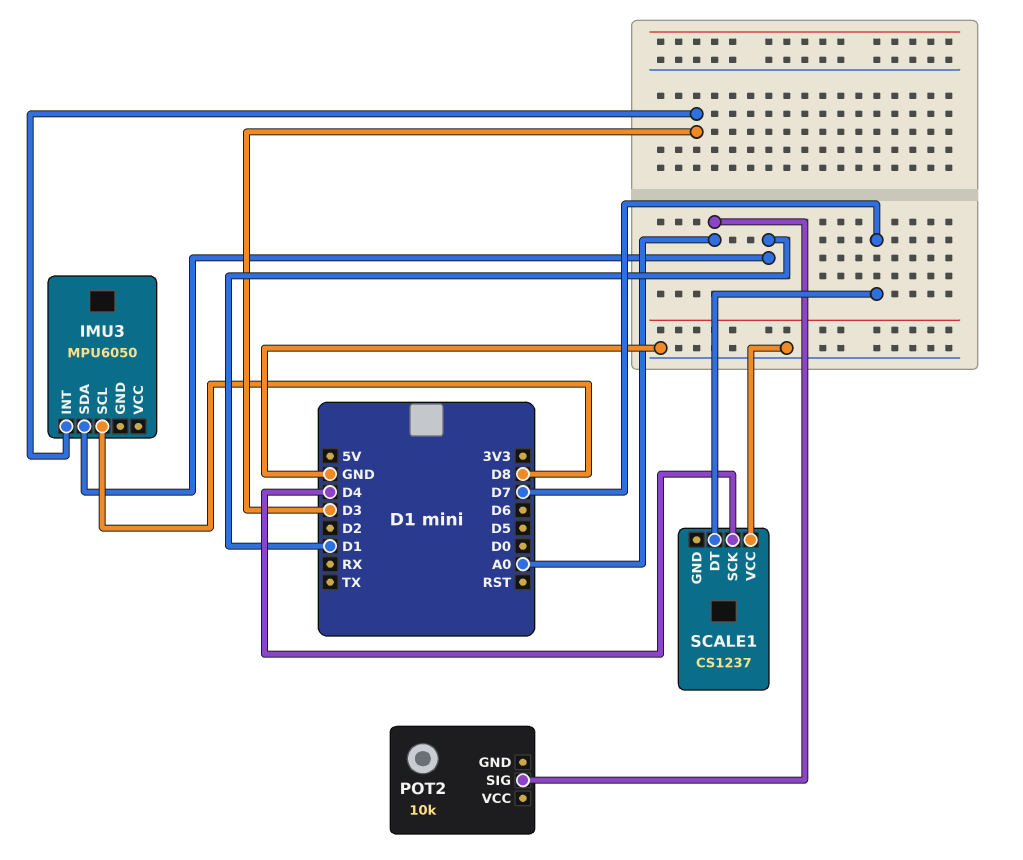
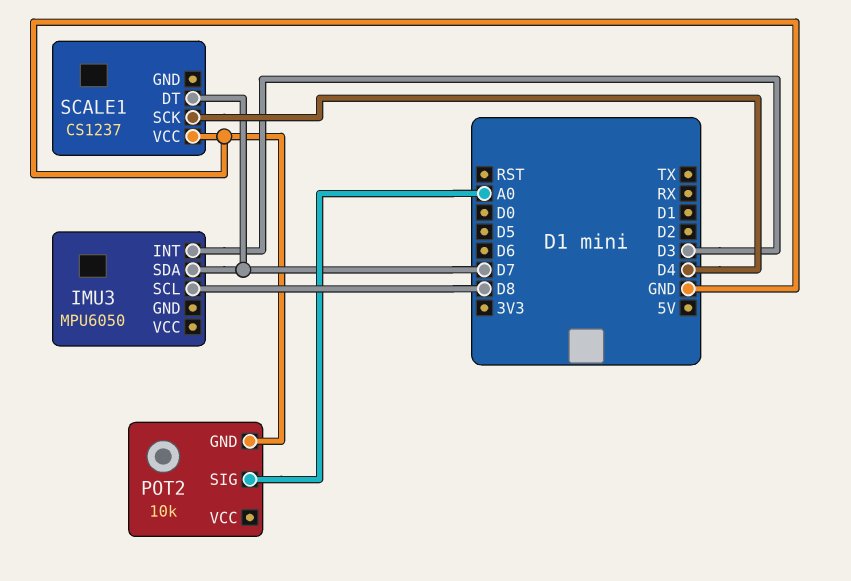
IMU3 pin SDA: D1 -> D7
POT2 pin GND: none -> GND

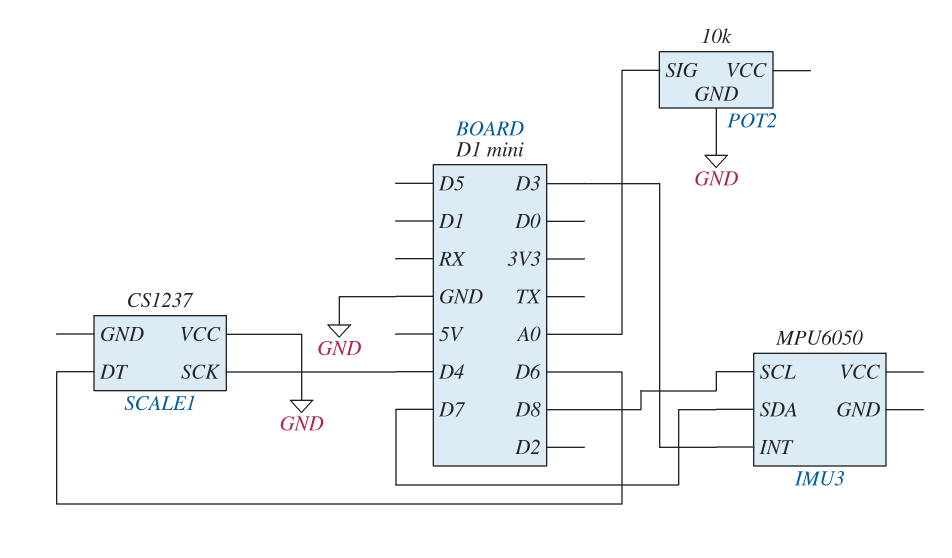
SCALE1 pin DT: D7 -> D6

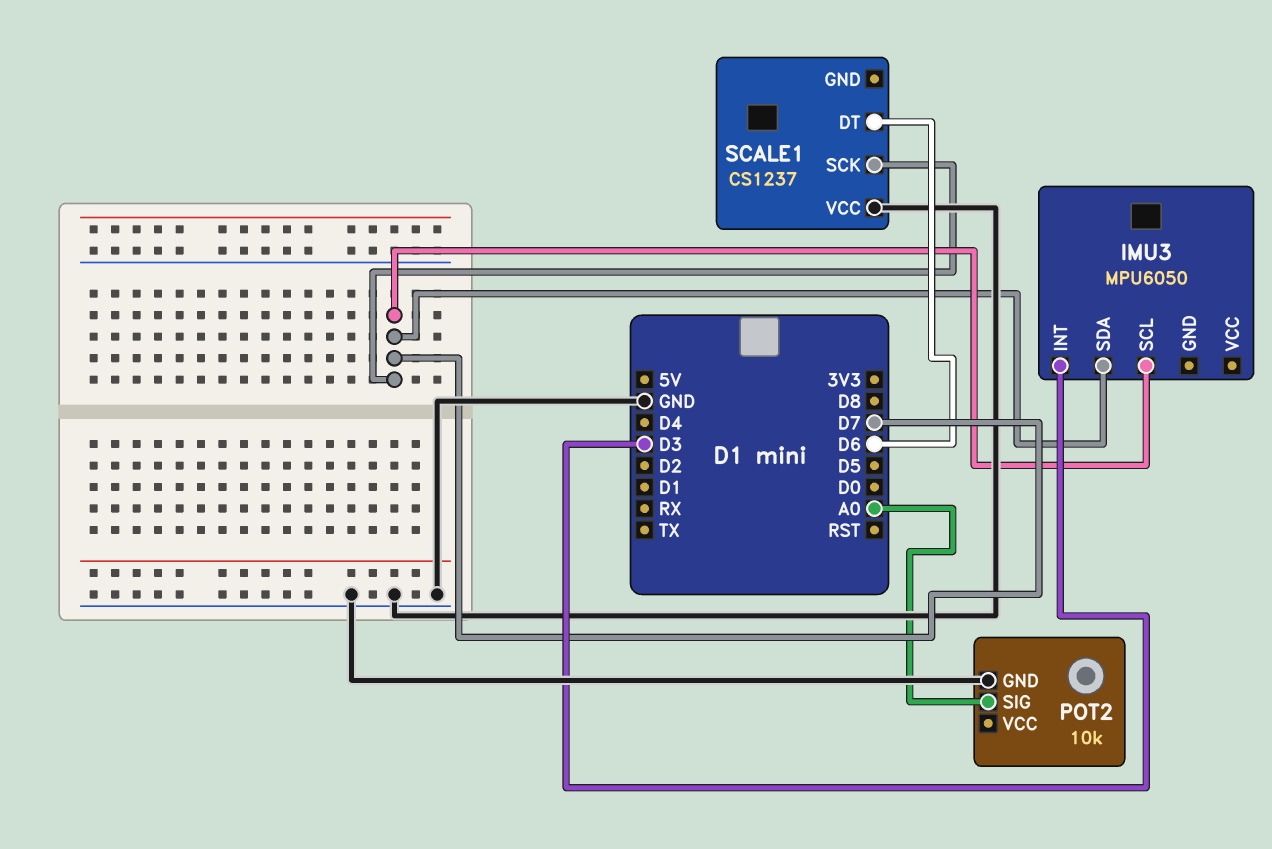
IMU3 pin SCL: D8 -> D7
SCALE1 pin SCK: D4 -> D7

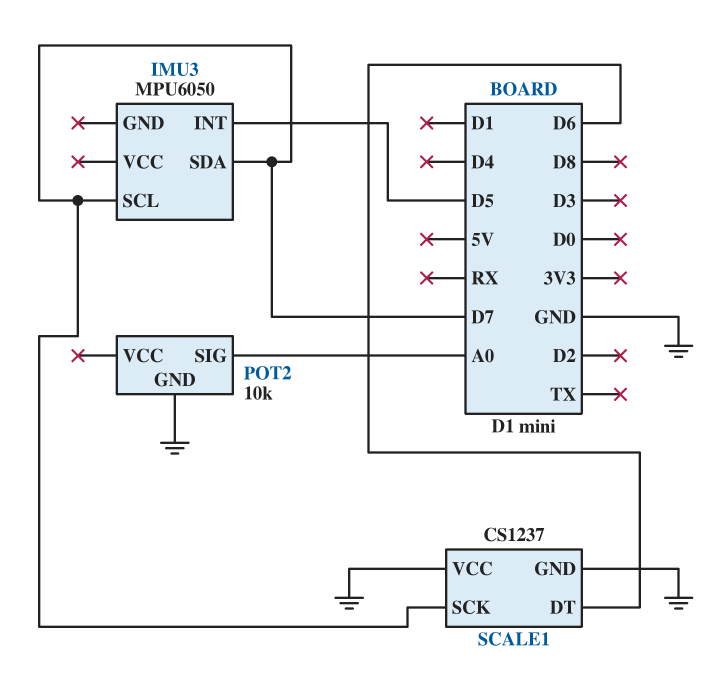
IMU3 pin INT: D3 -> D5
SCALE1 pin GND: none -> GND

